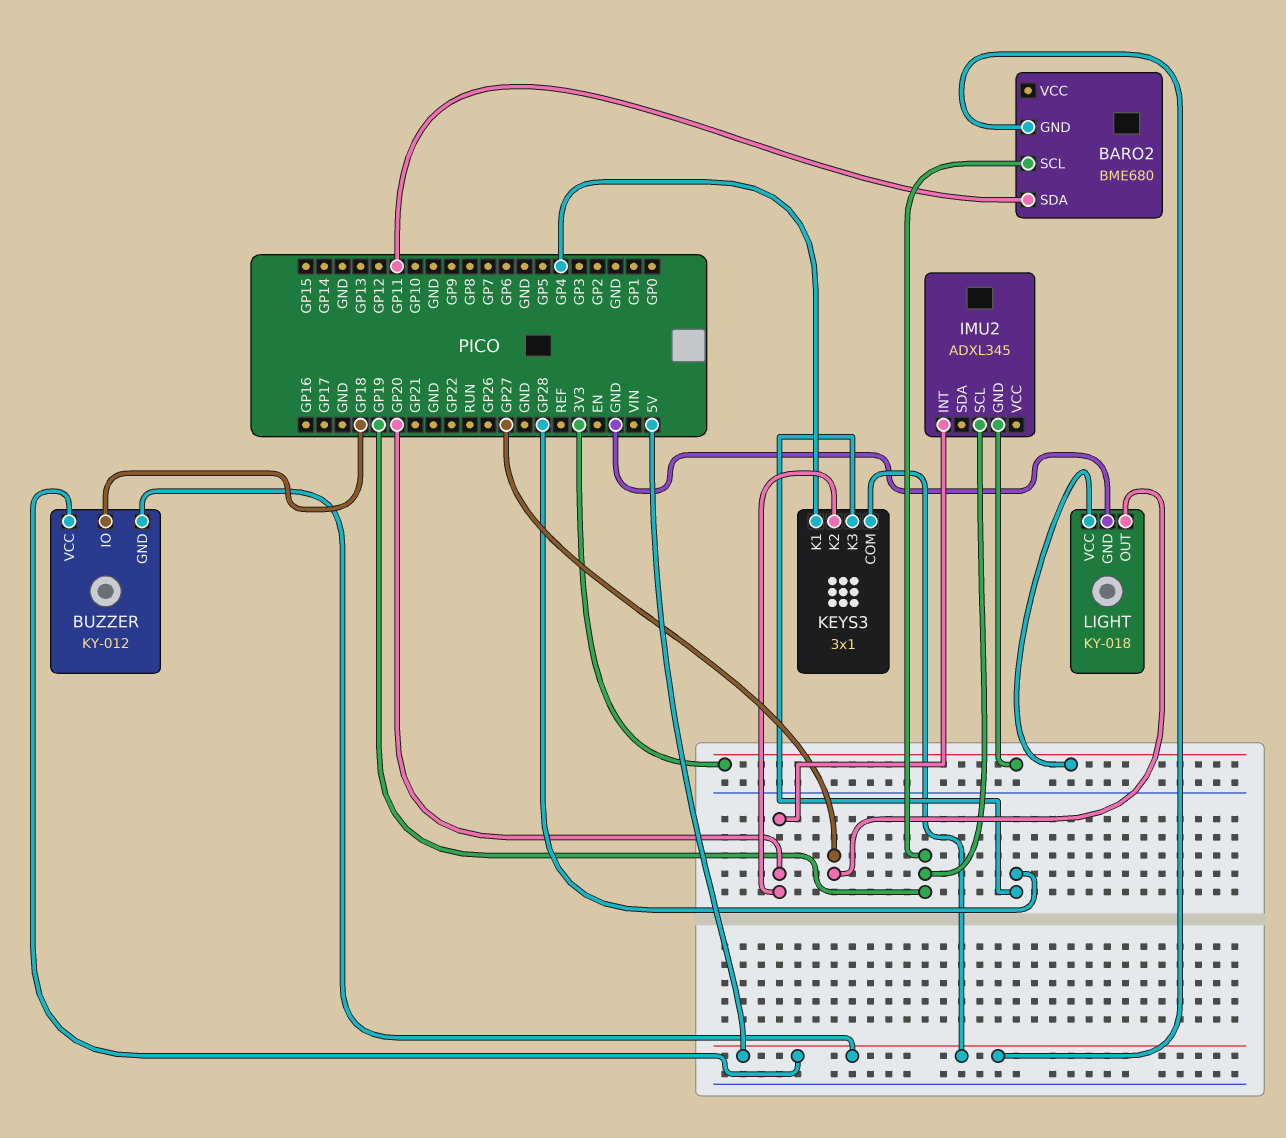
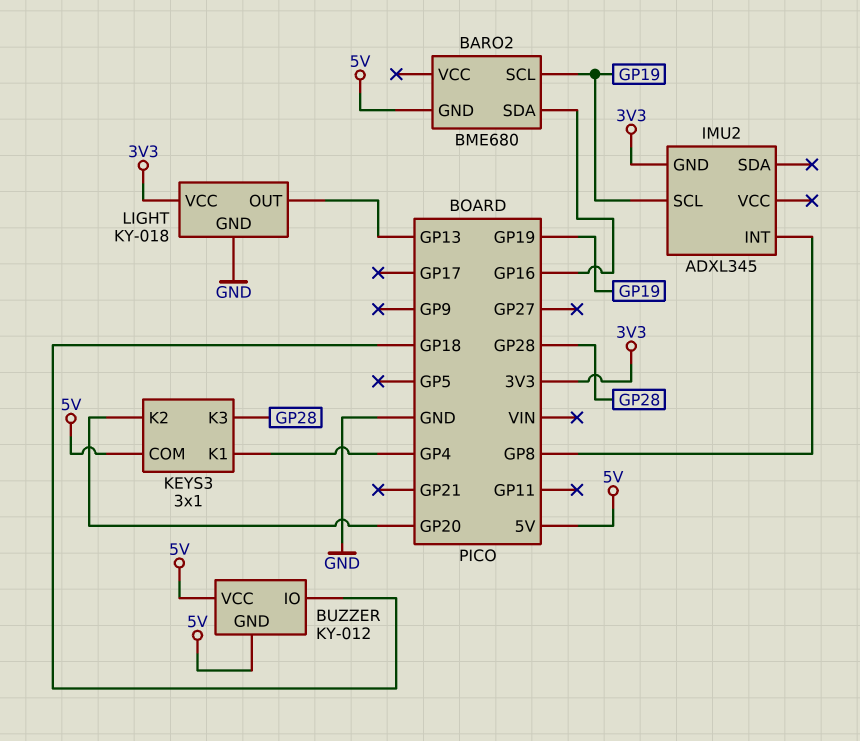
BARO2 pin SDA: GP11 -> GP16
IMU2 pin INT: GP20 -> GP8
LIGHT pin OUT: GP27 -> GP13

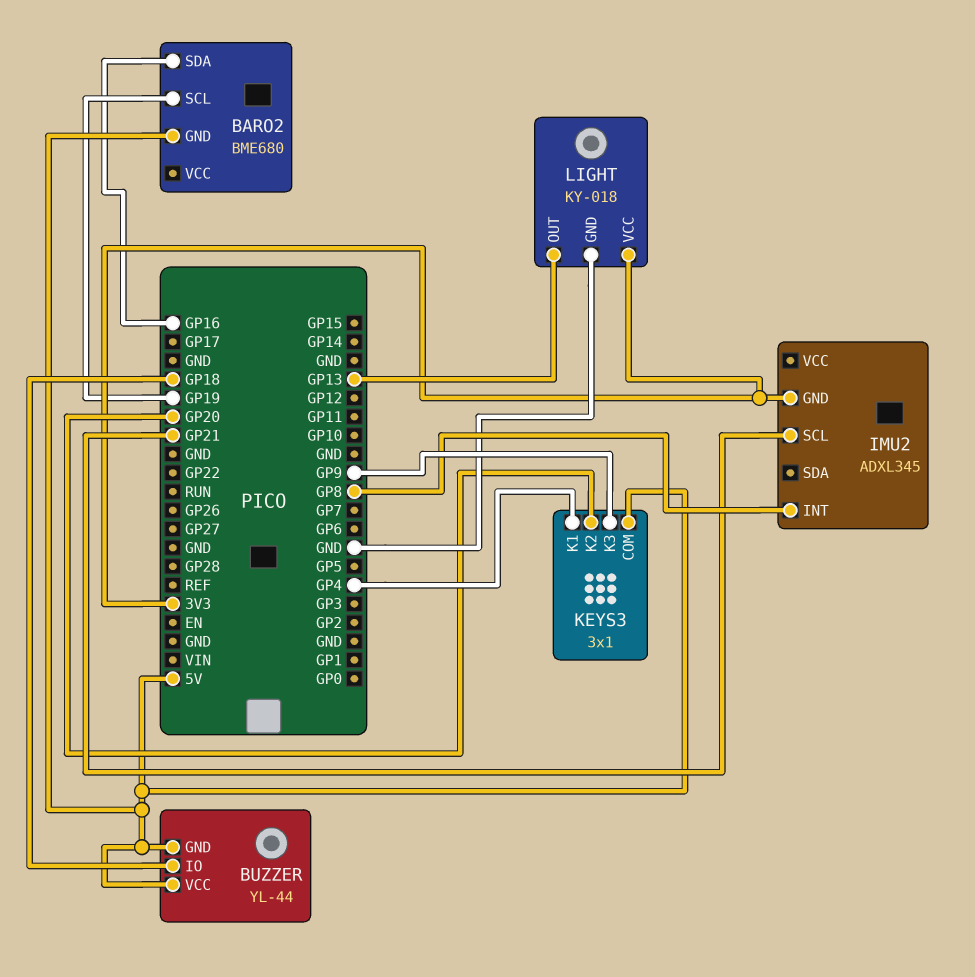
BUZZER: KY-012 -> YL-44
IMU2 pin SCL: GP19 -> GP21
KEYS3 pin K3: GP28 -> GP9

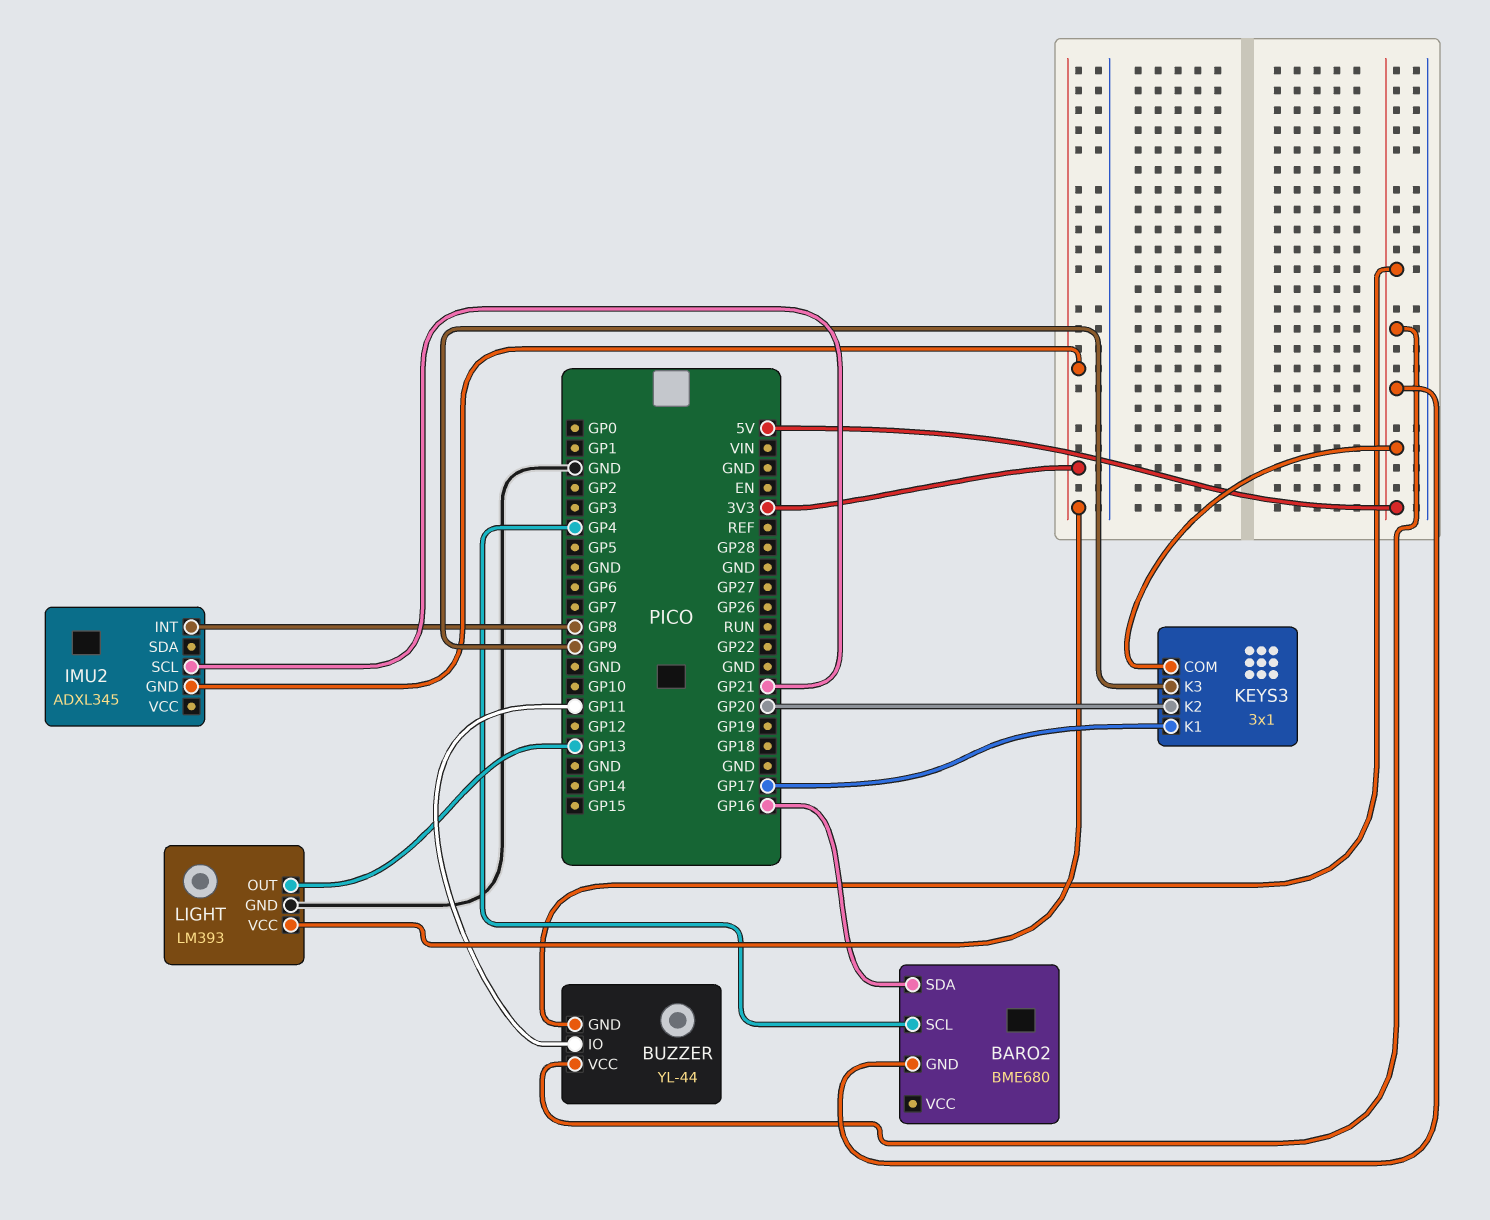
BARO2 pin SCL: GP19 -> GP4
BUZZER pin IO: GP18 -> GP11
KEYS3 pin K1: GP4 -> GP17
LIGHT: KY-018 -> LM393

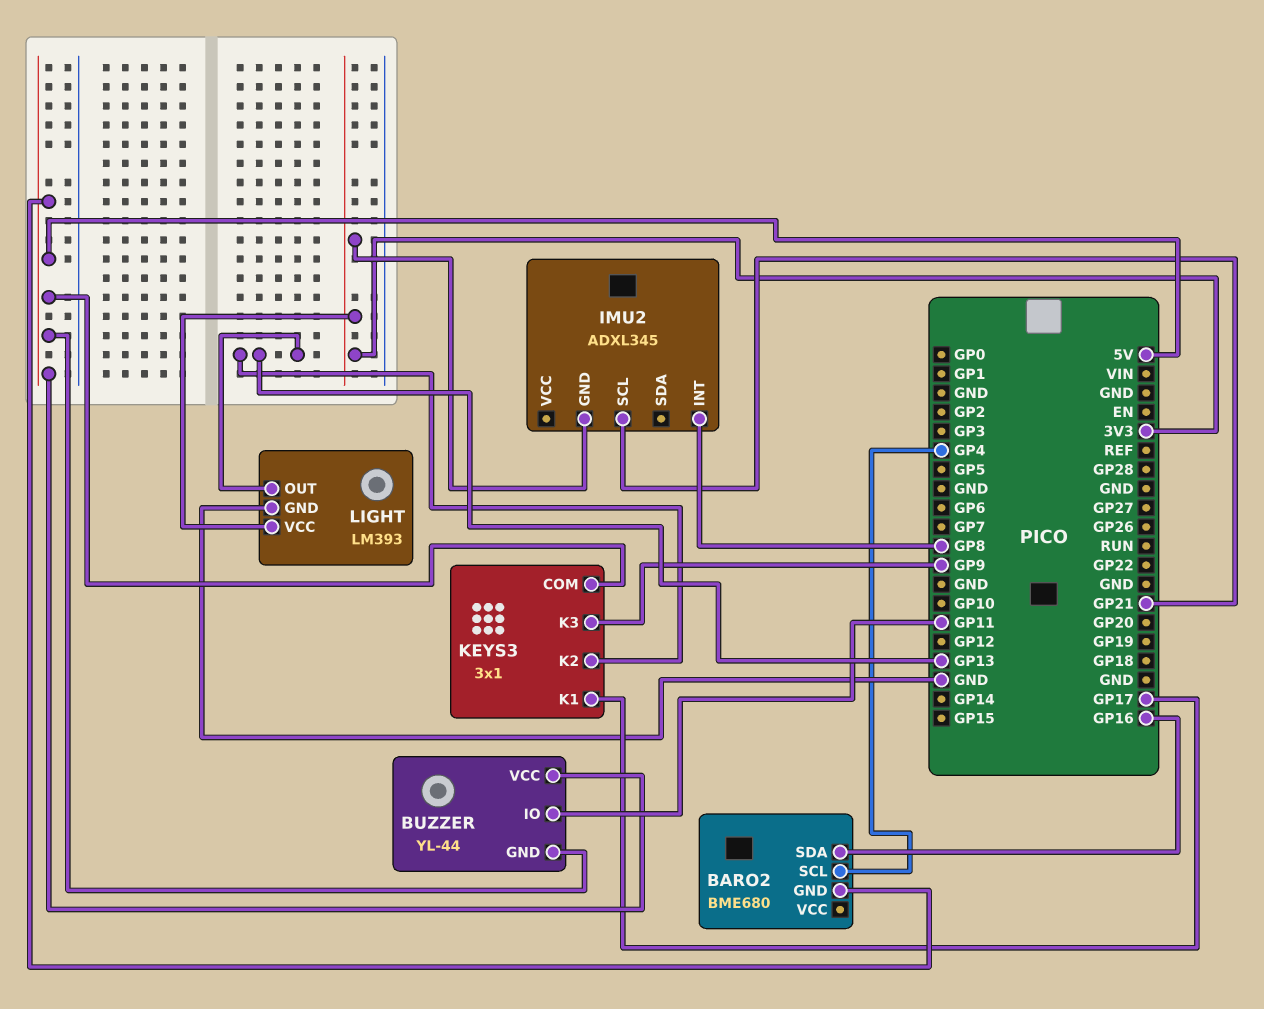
KEYS3 pin K2: GP20 -> GP13

